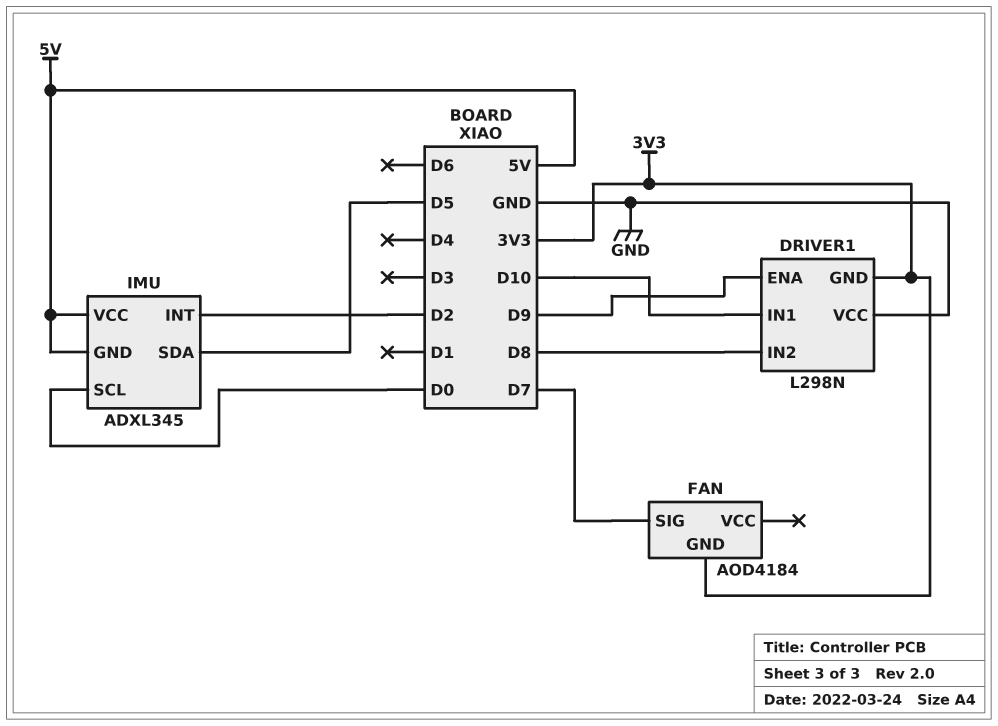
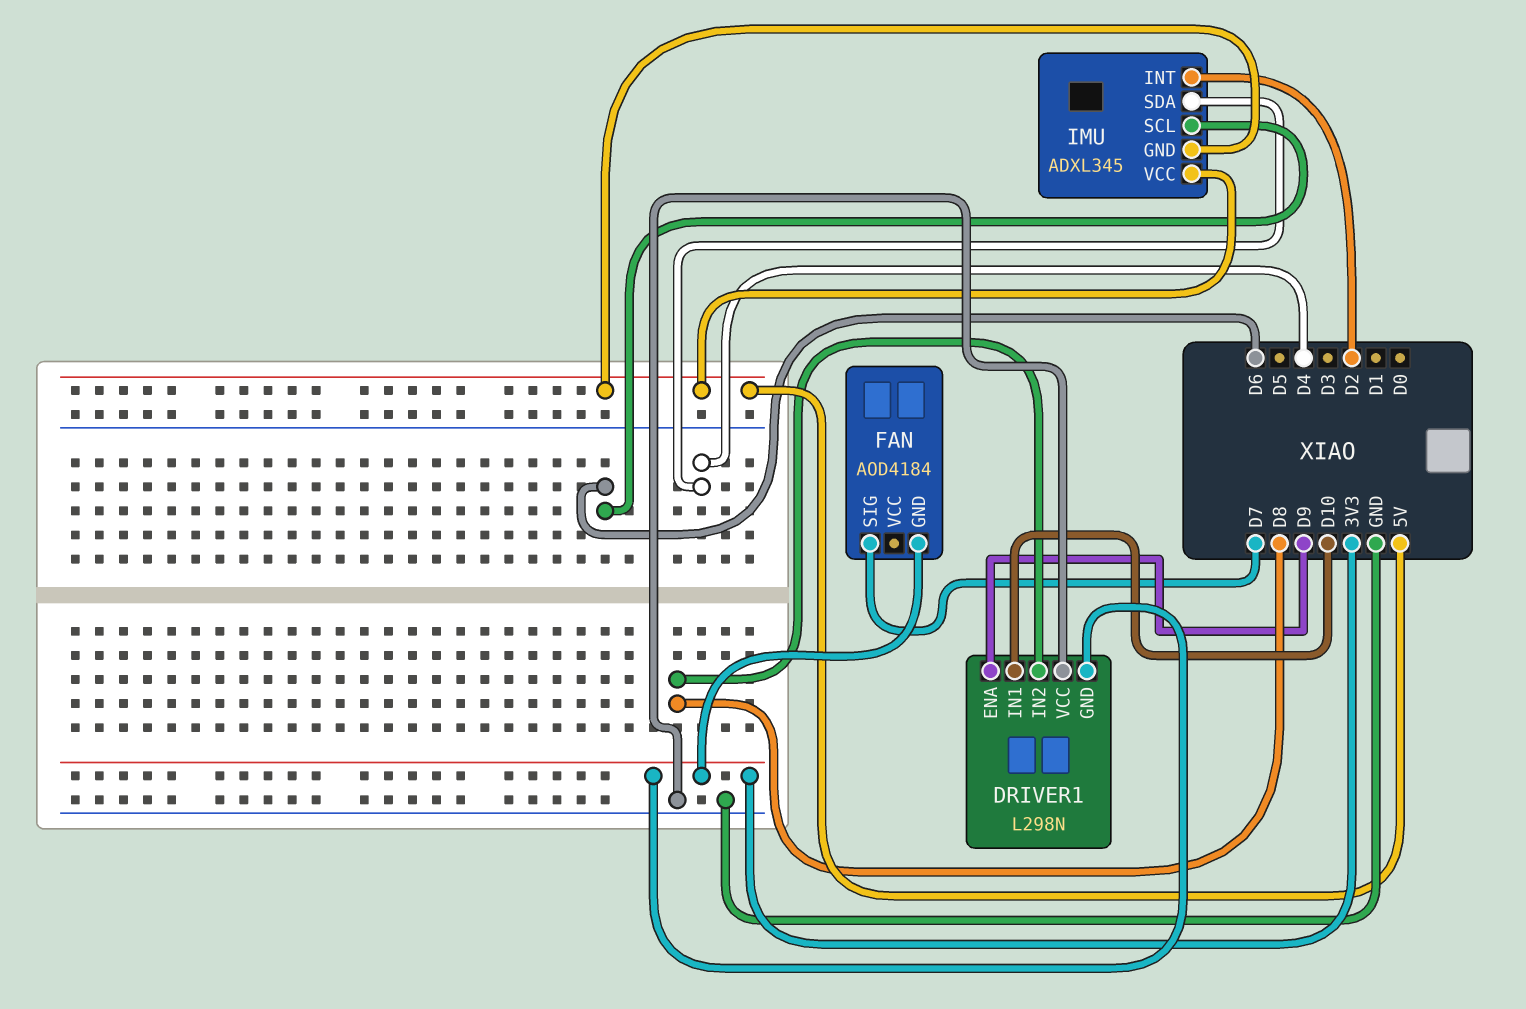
IMU pin SCL: D0 -> D6
IMU pin SDA: D5 -> D4

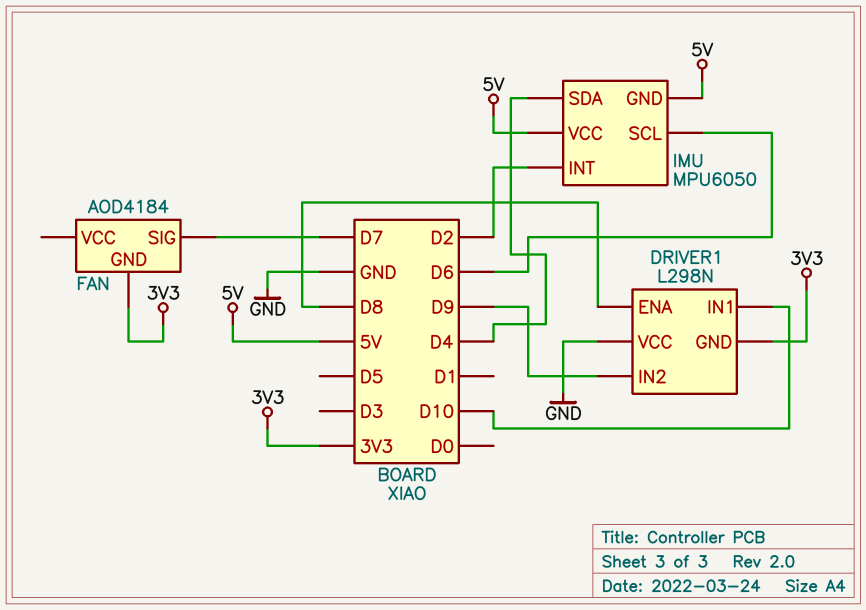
DRIVER1 pin ENA: D9 -> D8
DRIVER1 pin IN2: D8 -> D9
IMU: ADXL345 -> MPU6050

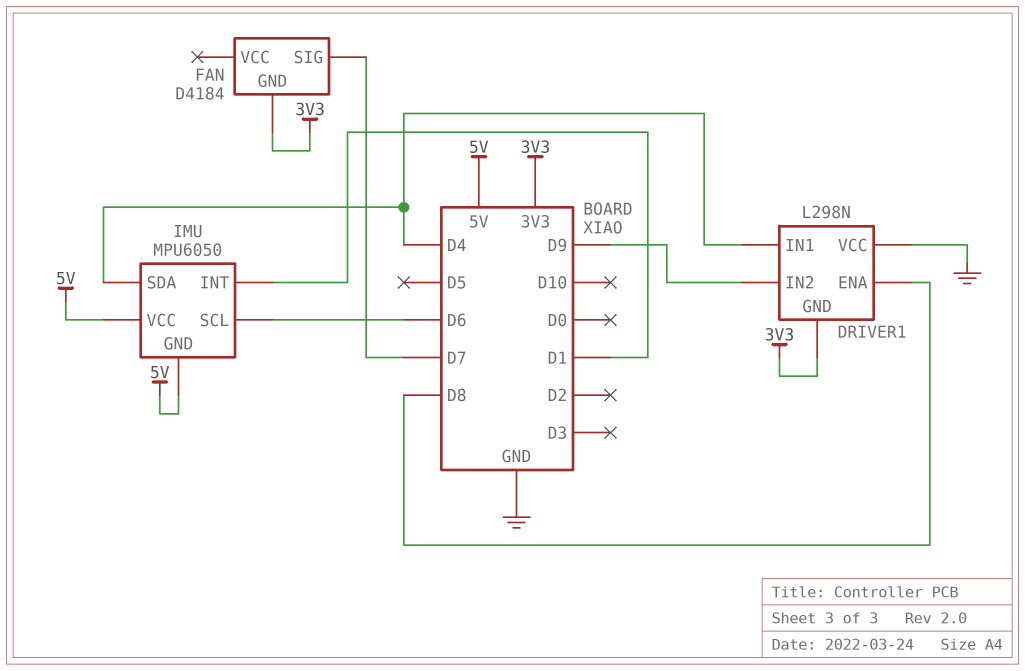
DRIVER1 pin IN1: D10 -> D4
FAN: AOD4184 -> D4184
IMU pin INT: D2 -> D1

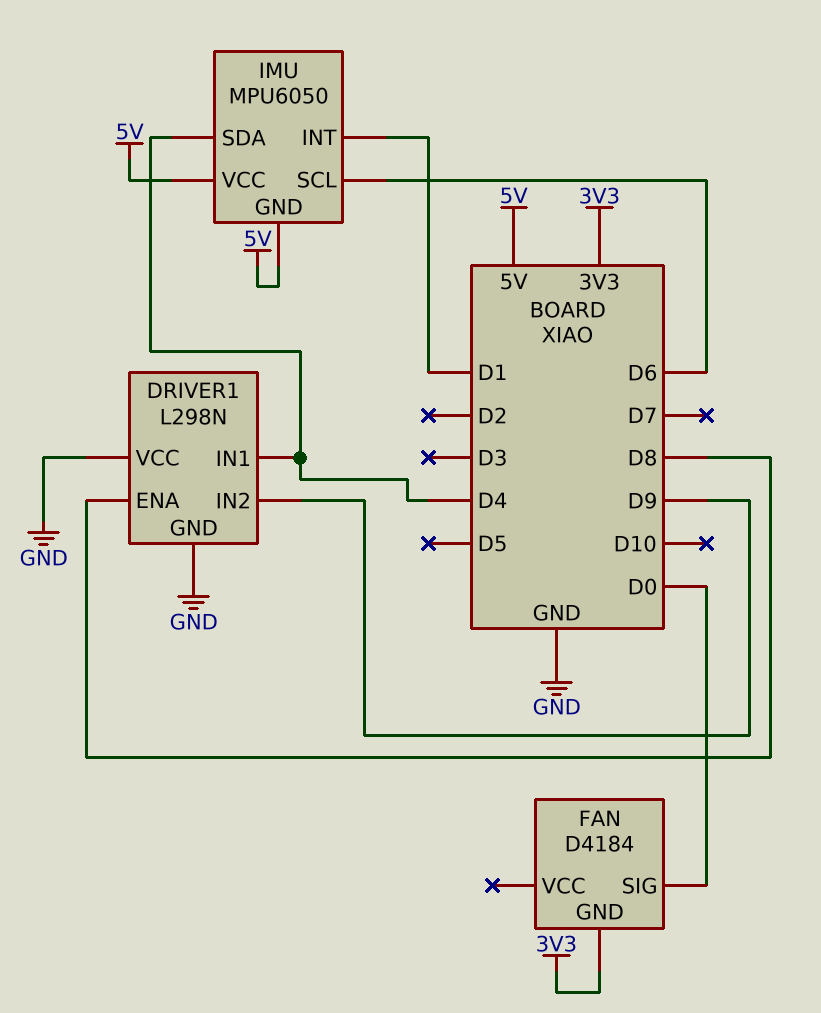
DRIVER1 pin GND: 3V3 -> GND
FAN pin SIG: D7 -> D0

